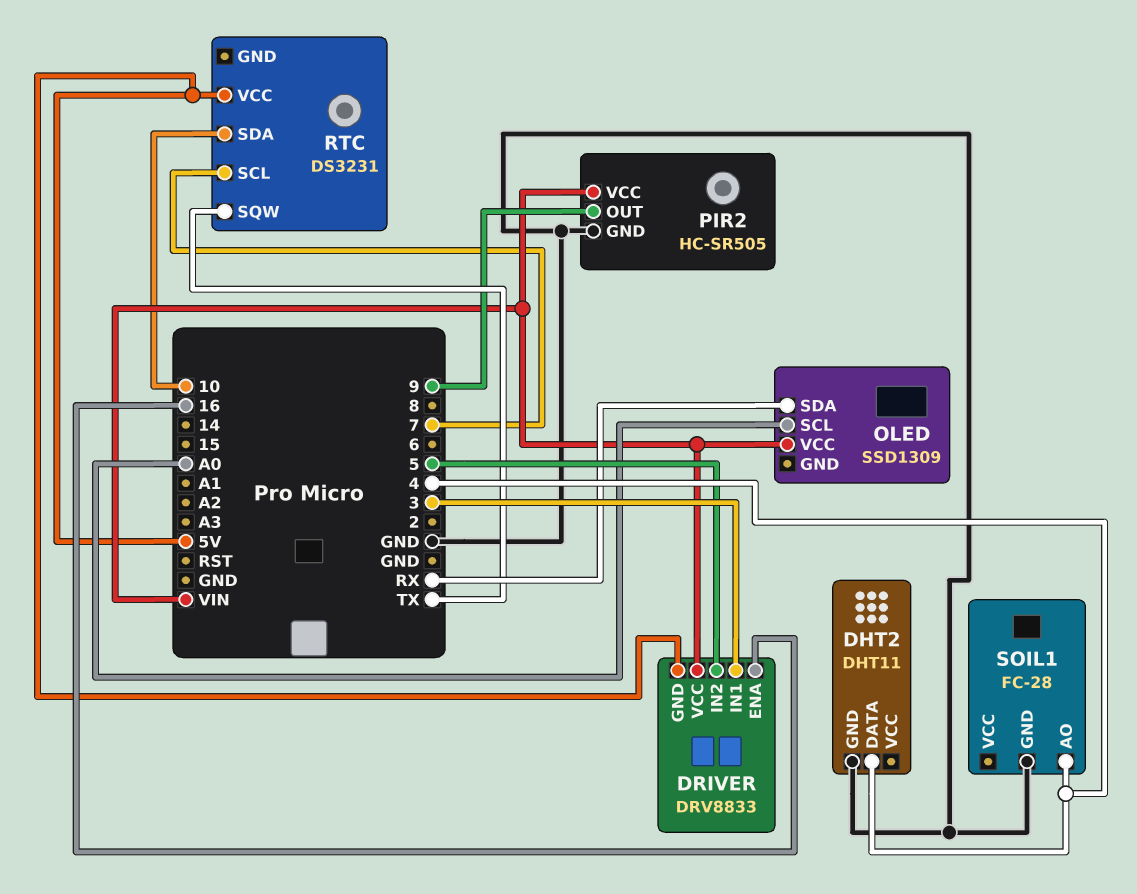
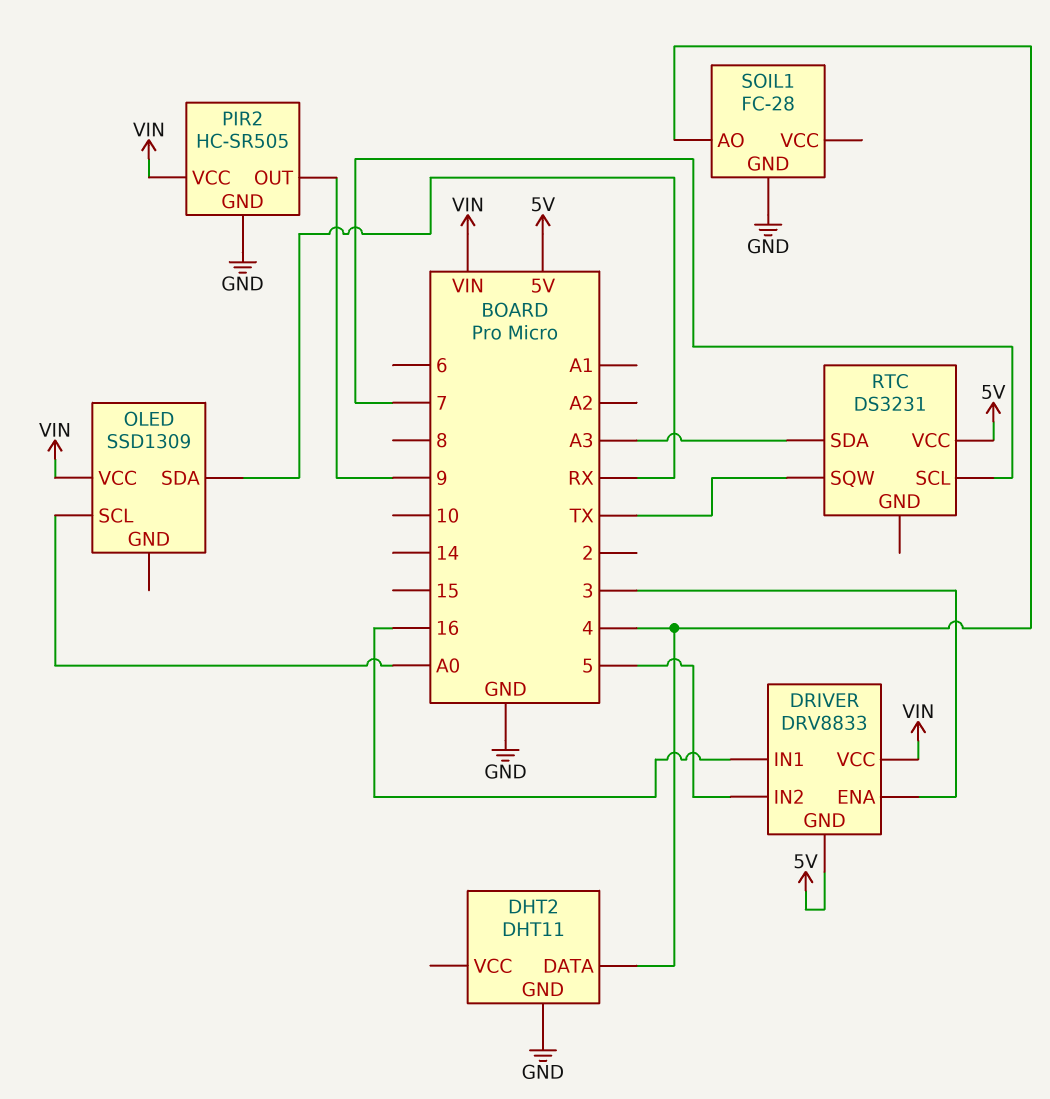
DRIVER pin ENA: 16 -> 3
DRIVER pin IN1: 3 -> 16
RTC pin SDA: 10 -> A3

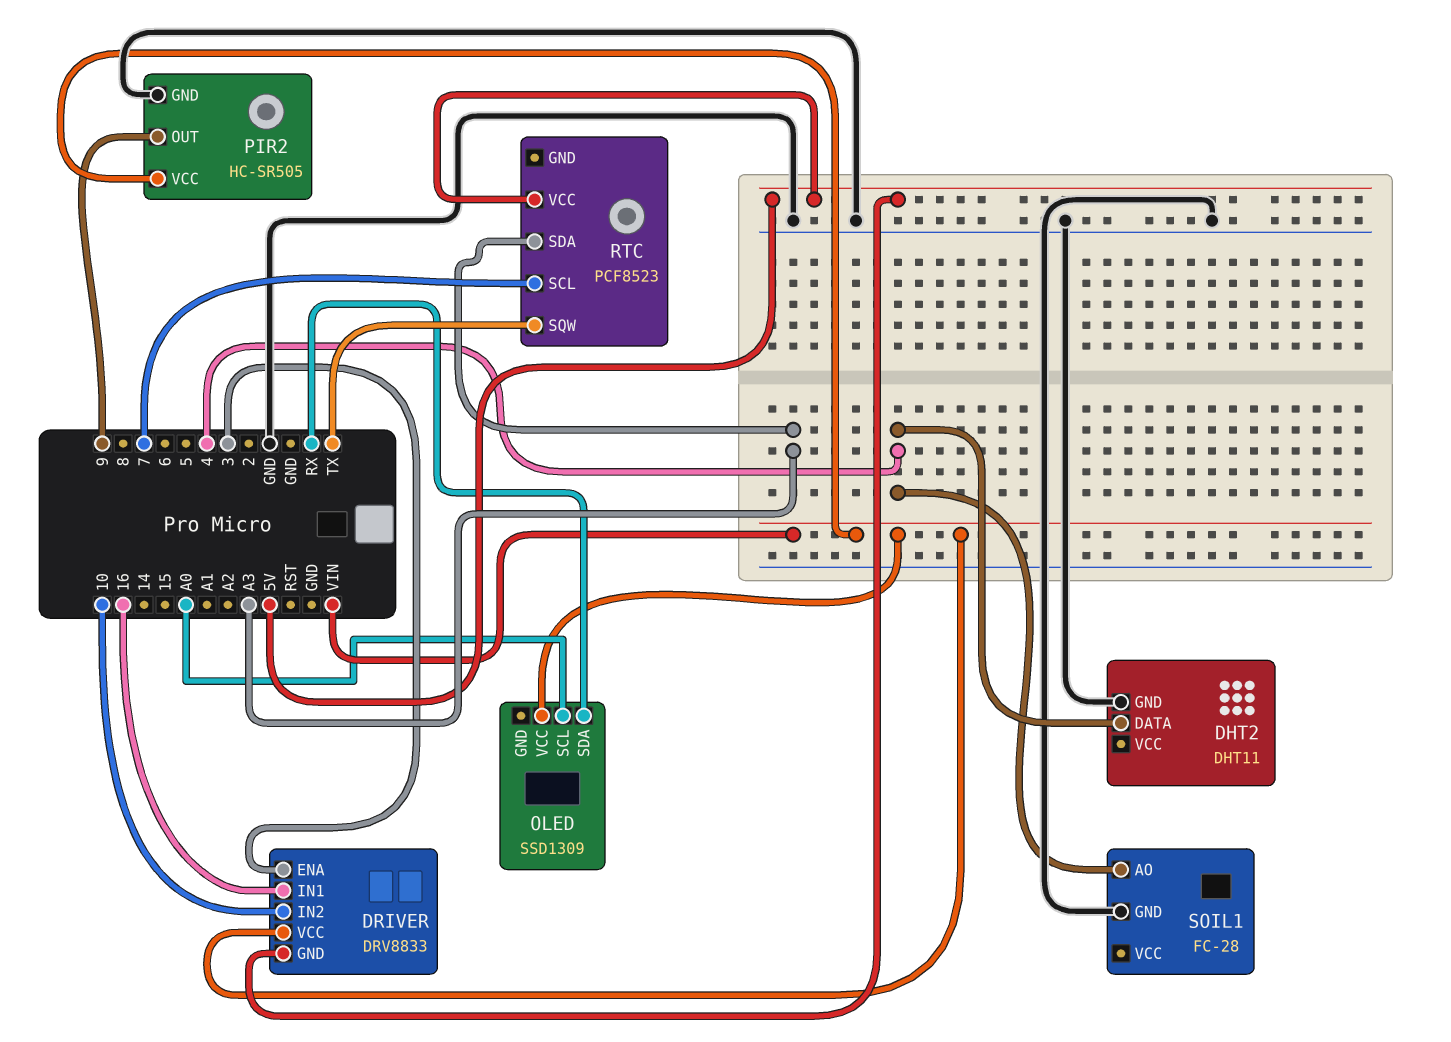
DRIVER pin IN2: 5 -> 10
RTC: DS3231 -> PCF8523

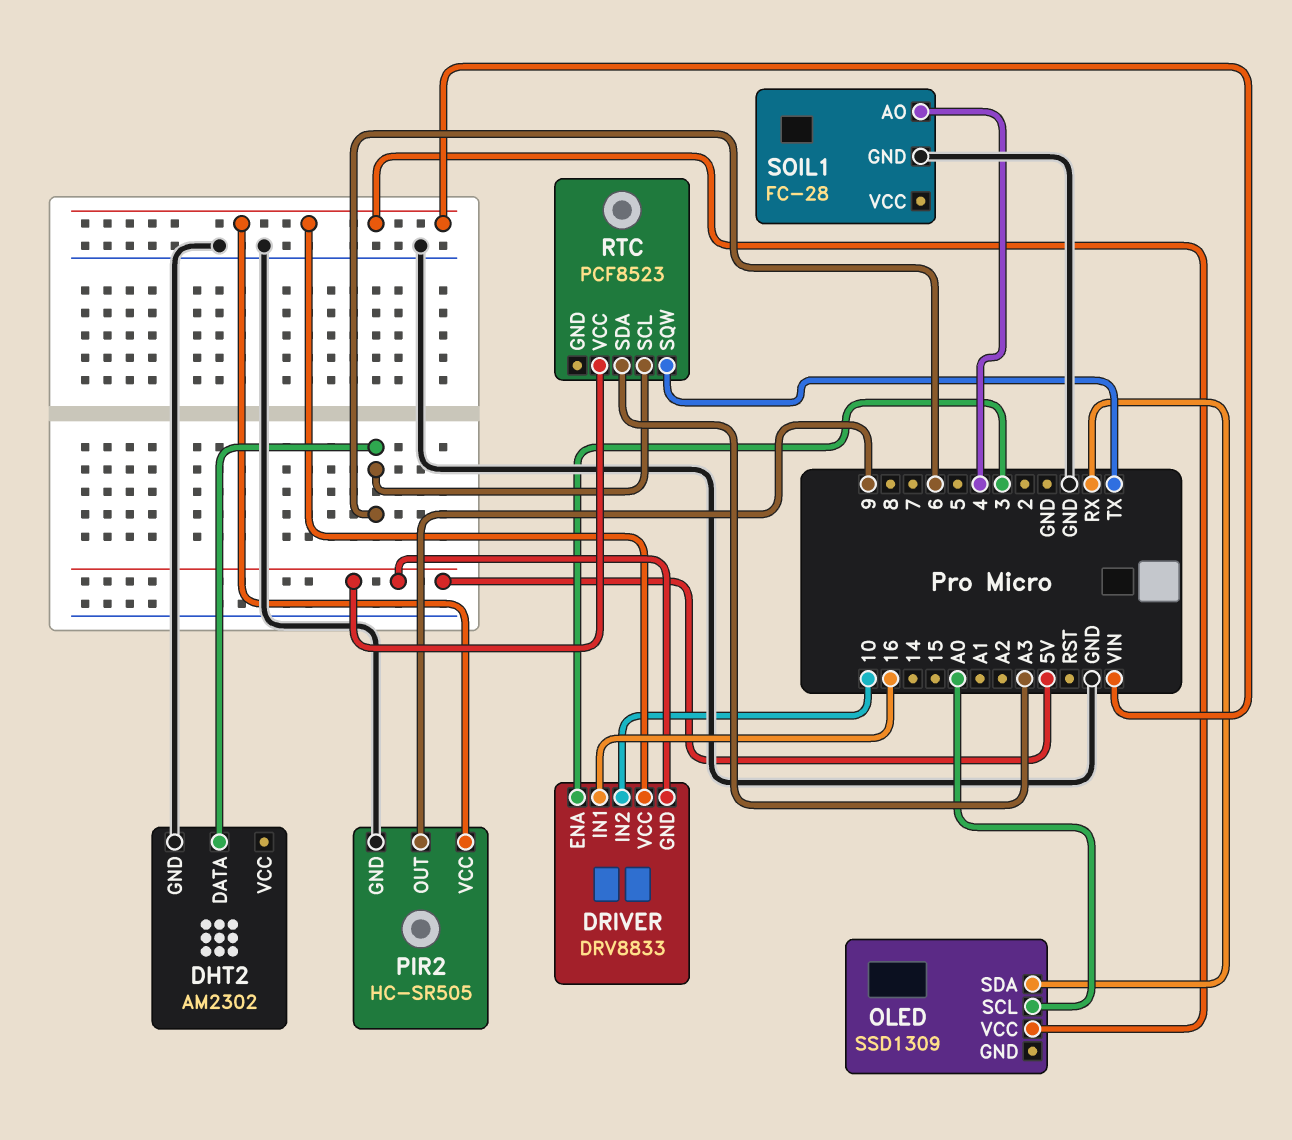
DHT2: DHT11 -> AM2302
DHT2 pin DATA: 4 -> 6
RTC pin SCL: 7 -> 6

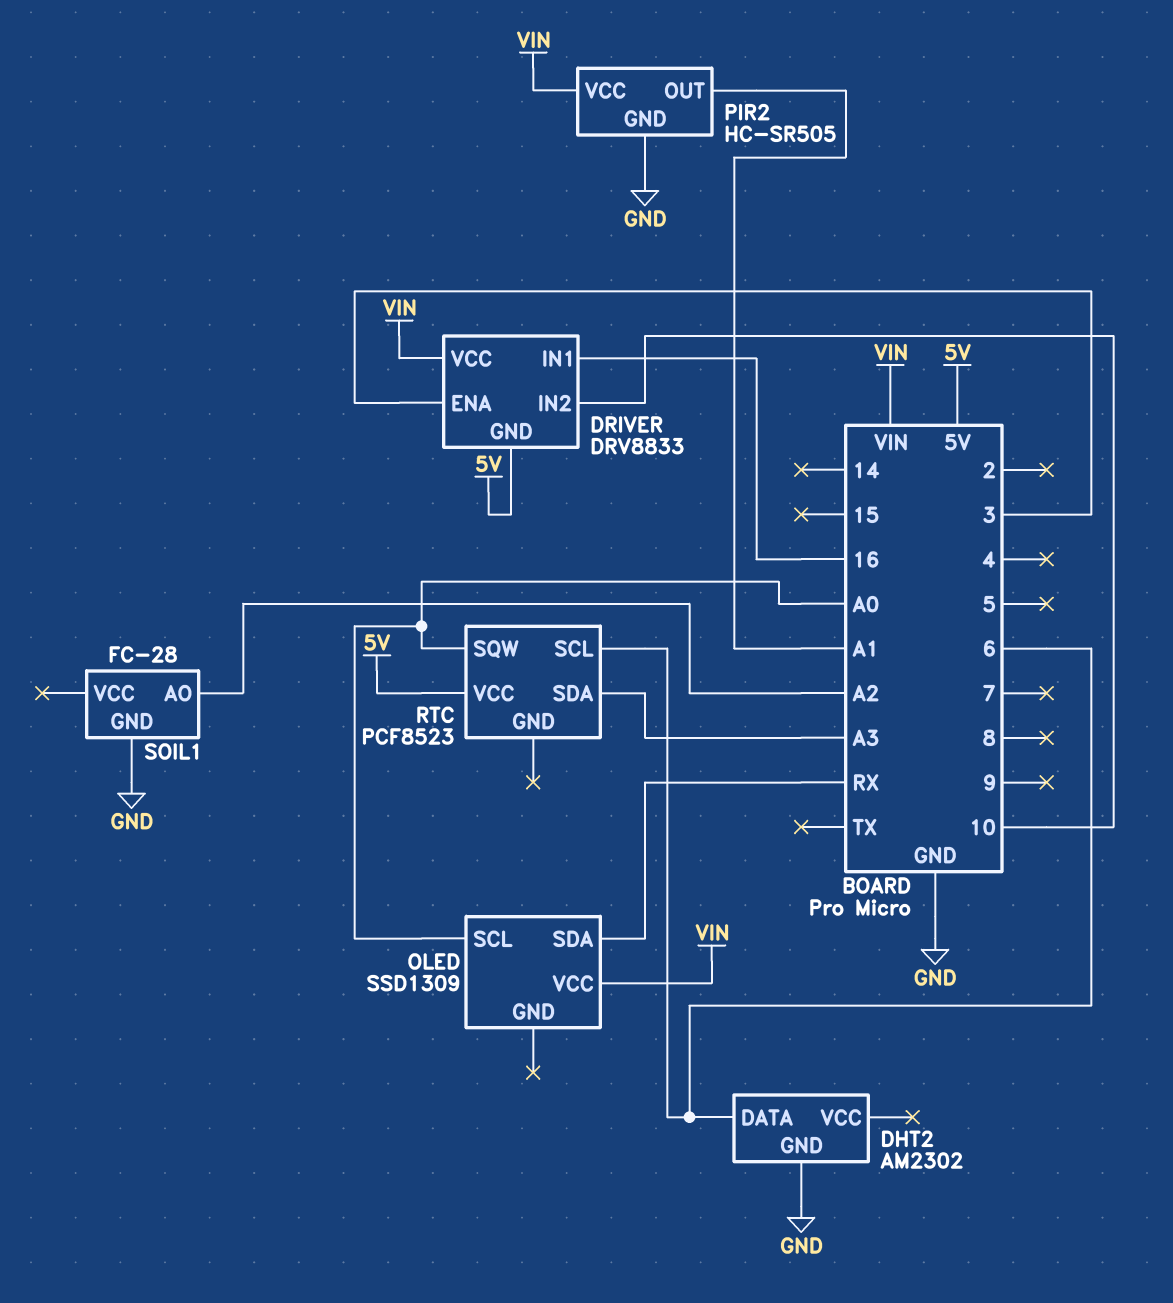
PIR2 pin OUT: 9 -> A1
RTC pin SQW: TX -> A0
SOIL1 pin AO: 4 -> A2

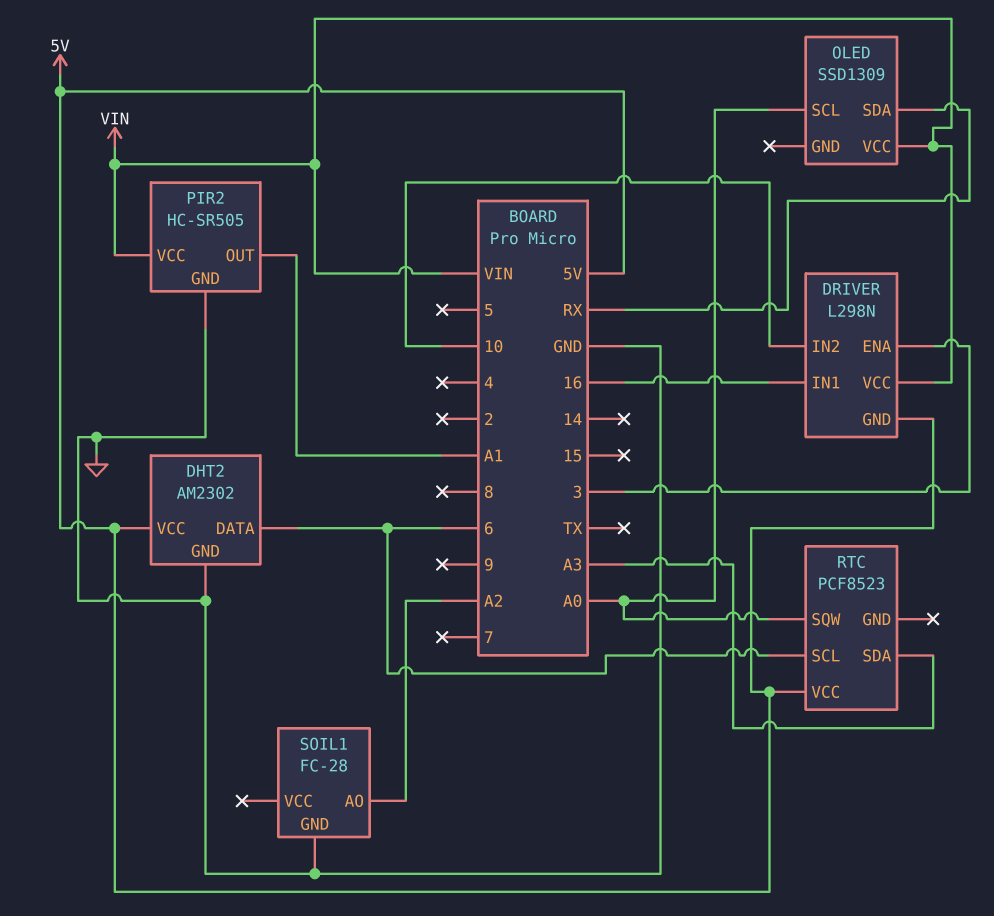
DHT2 pin VCC: none -> 5V
DRIVER: DRV8833 -> L298N

